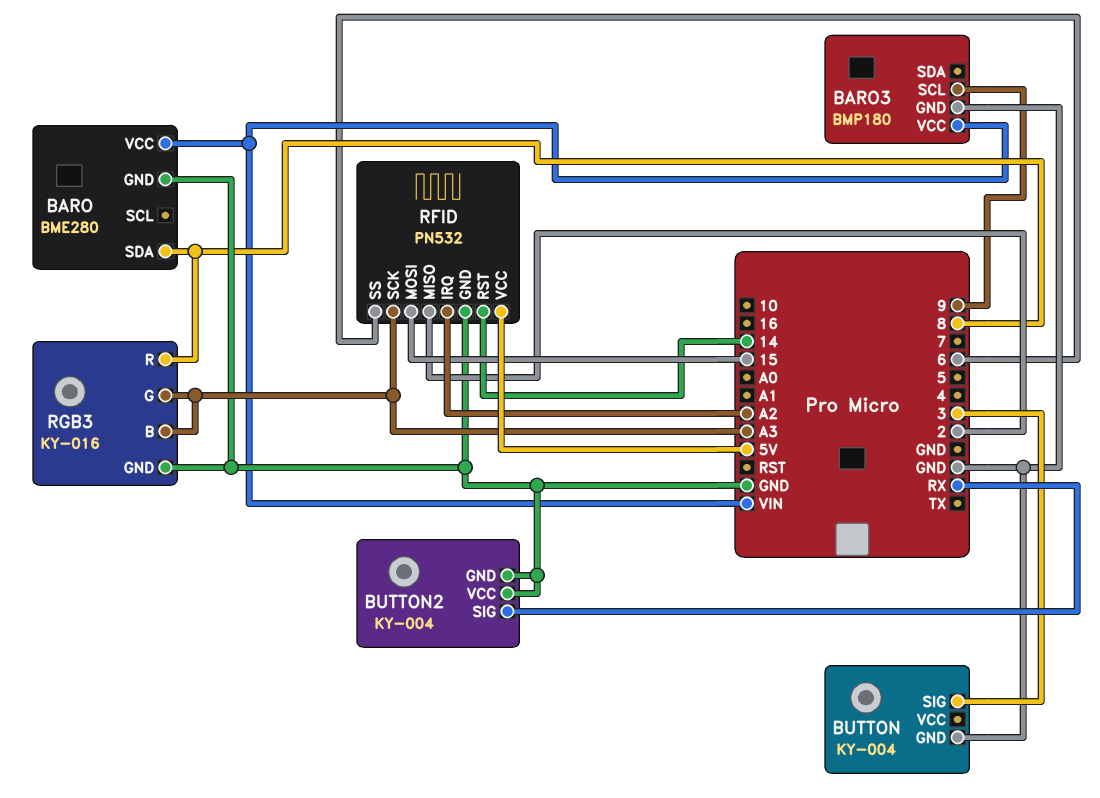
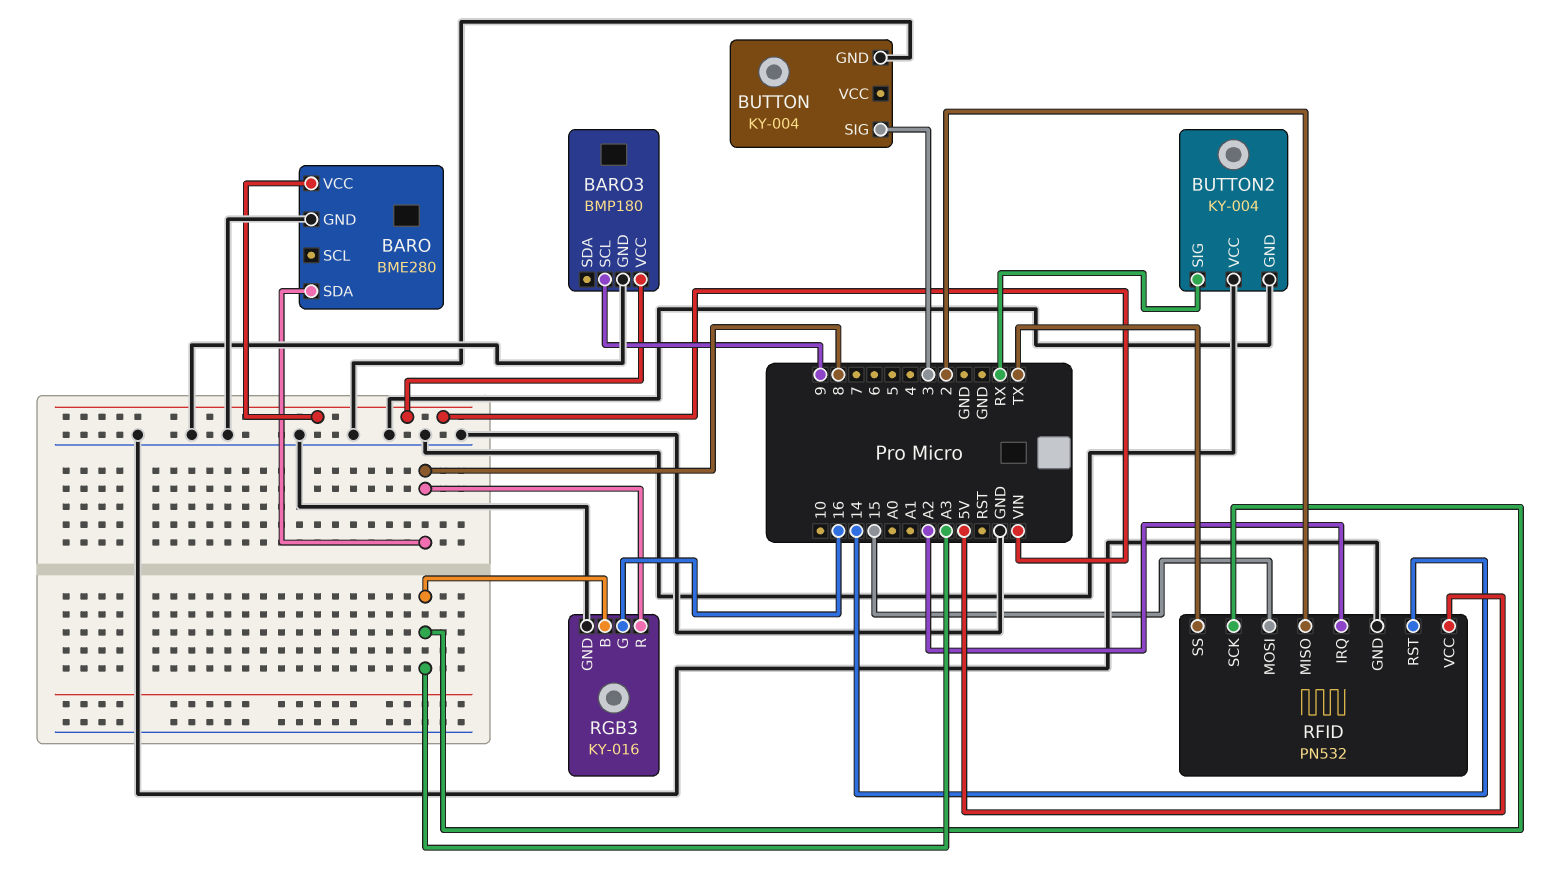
RFID pin SS: 6 -> TX
RGB3 pin G: A3 -> 16

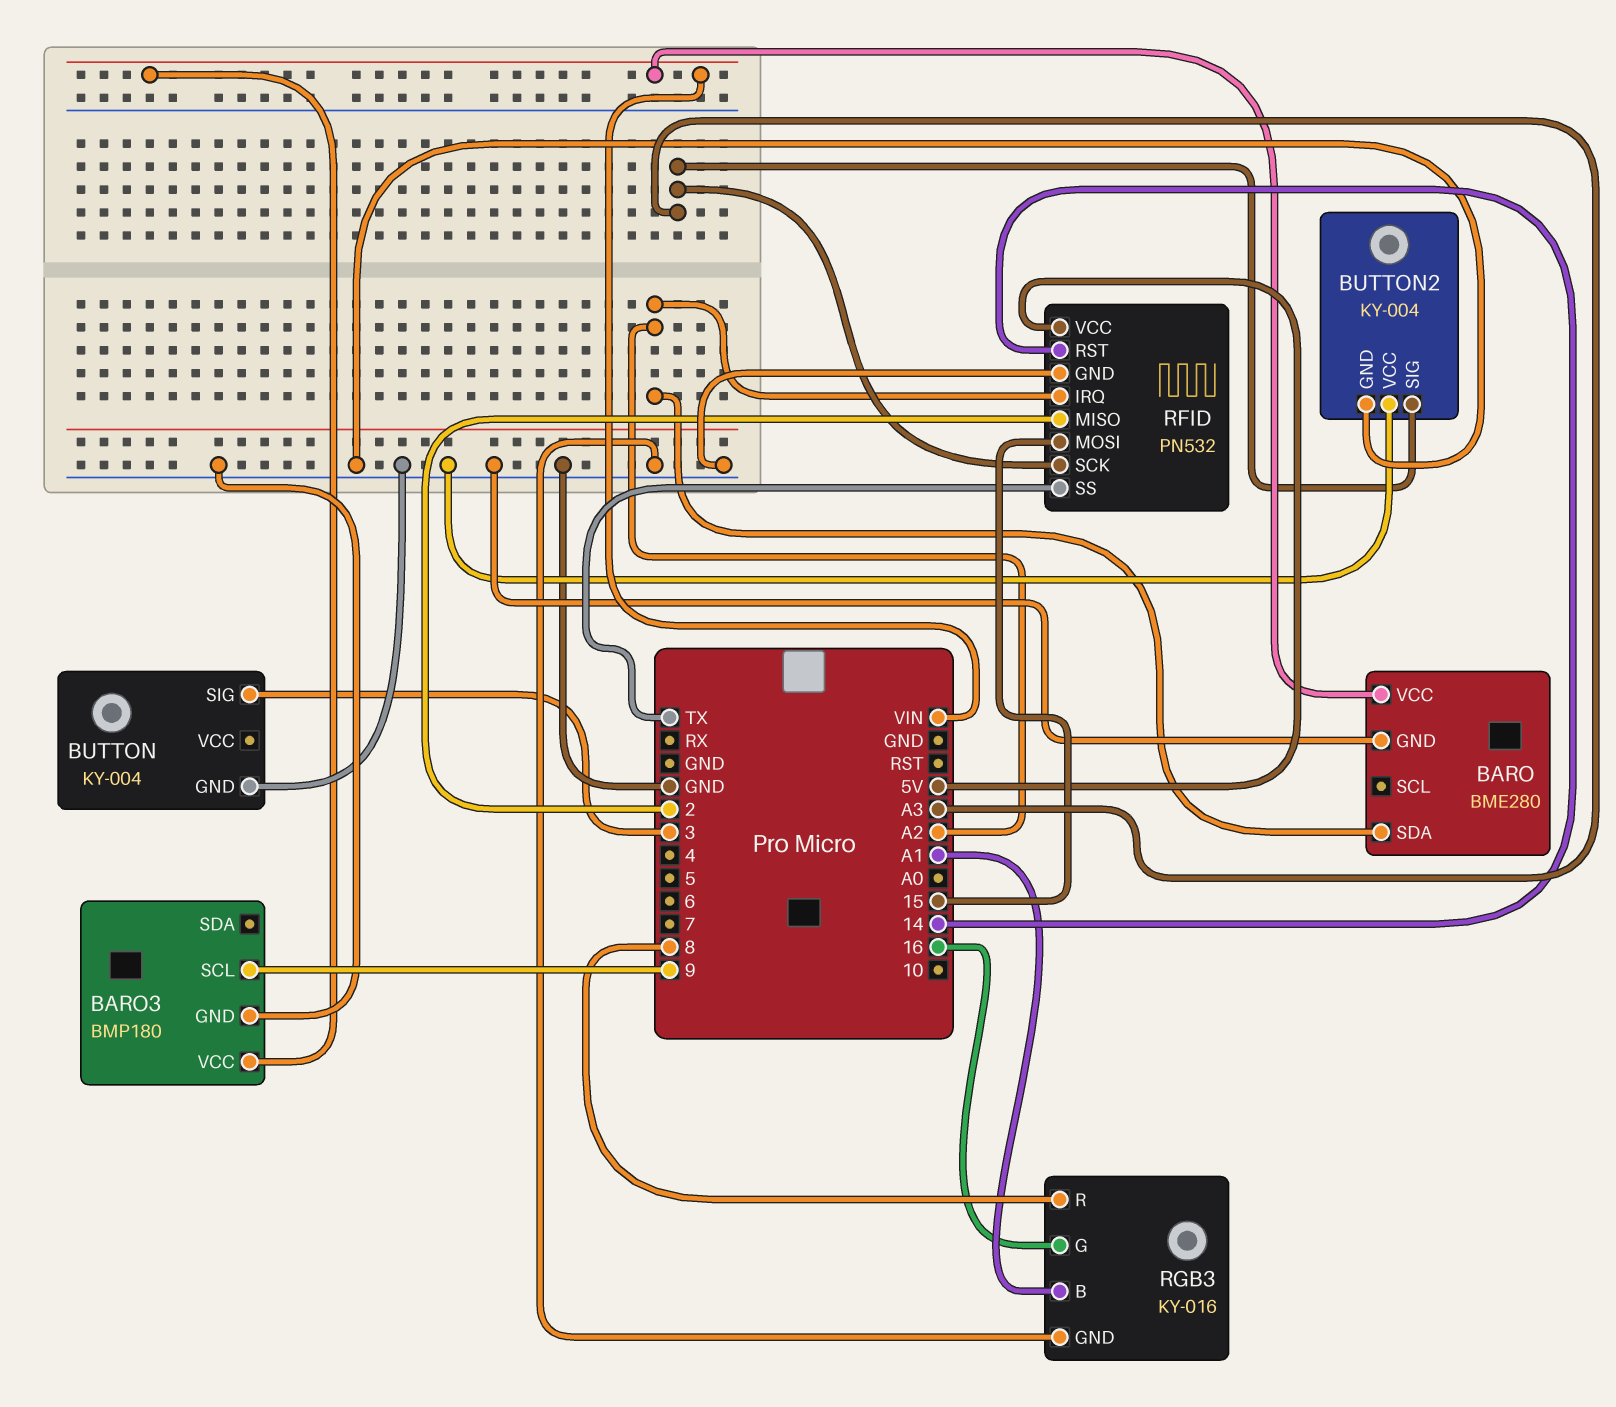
BARO pin SDA: 8 -> A2
BUTTON2 pin SIG: RX -> A3
RGB3 pin B: A3 -> A1

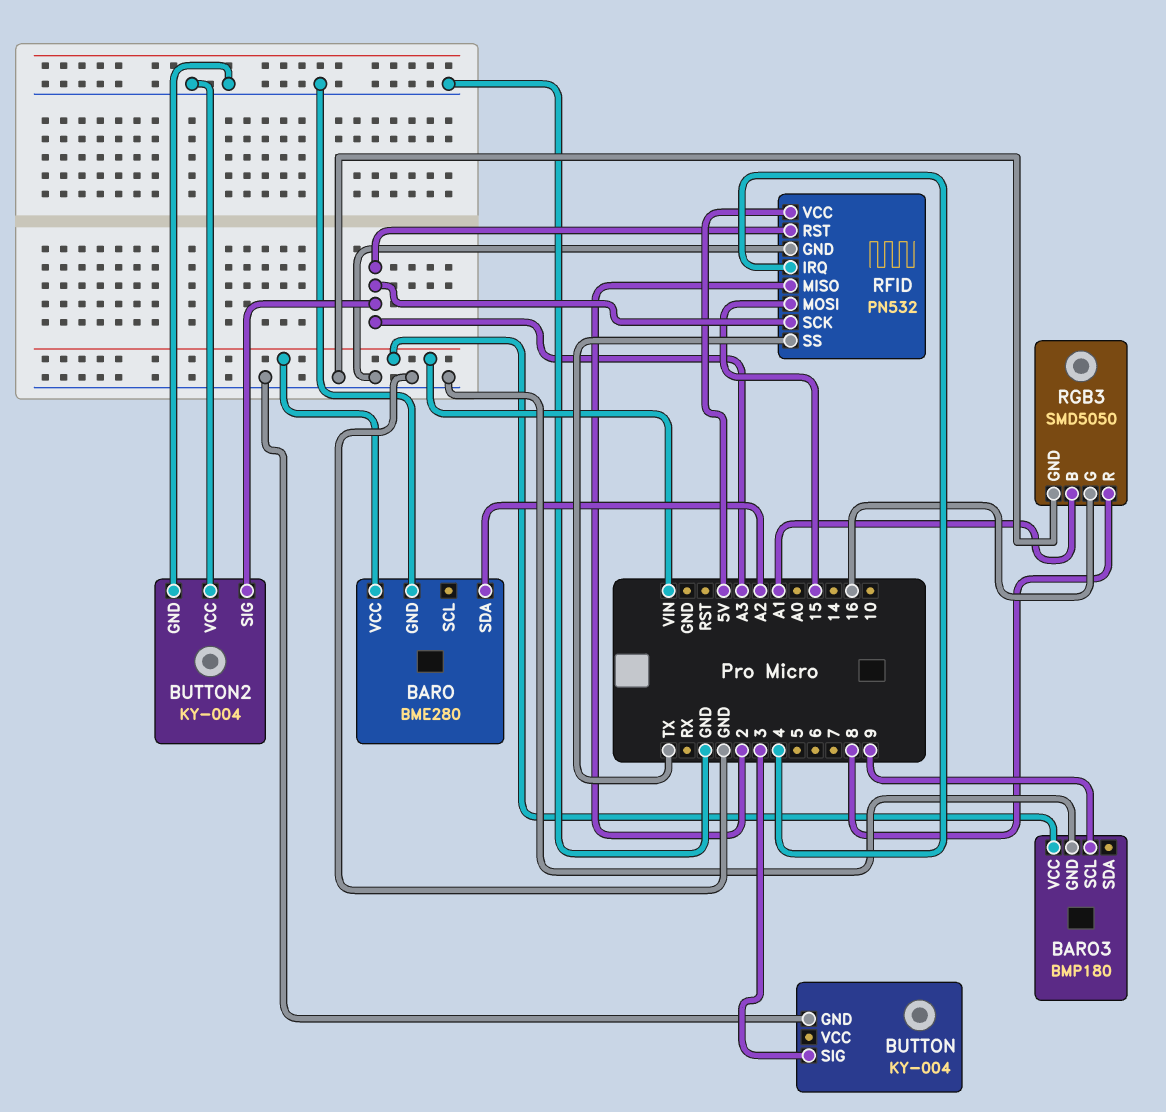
RFID pin IRQ: A2 -> 4
RFID pin RST: 14 -> A3
RGB3: KY-016 -> SMD5050

